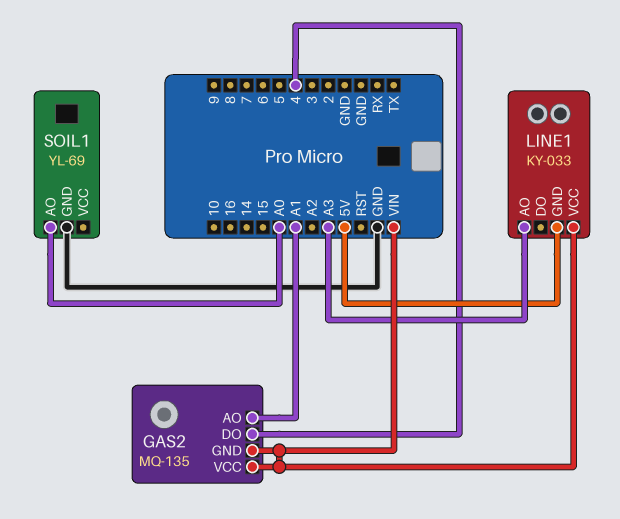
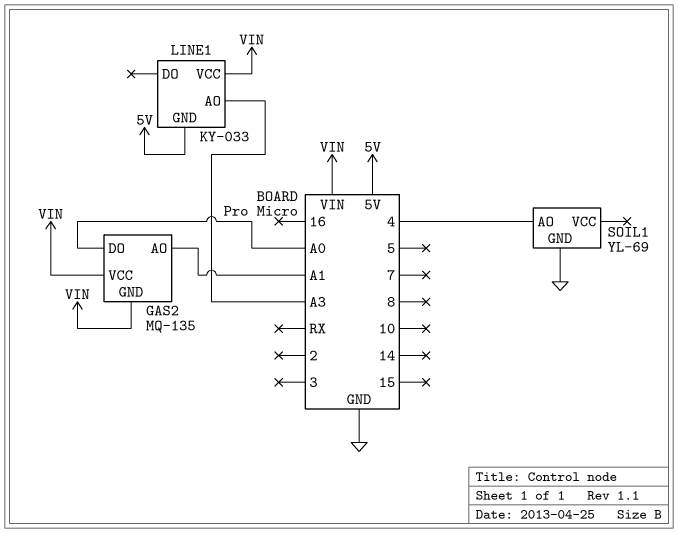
GAS2 pin DO: 4 -> A0
SOIL1 pin AO: A0 -> 4

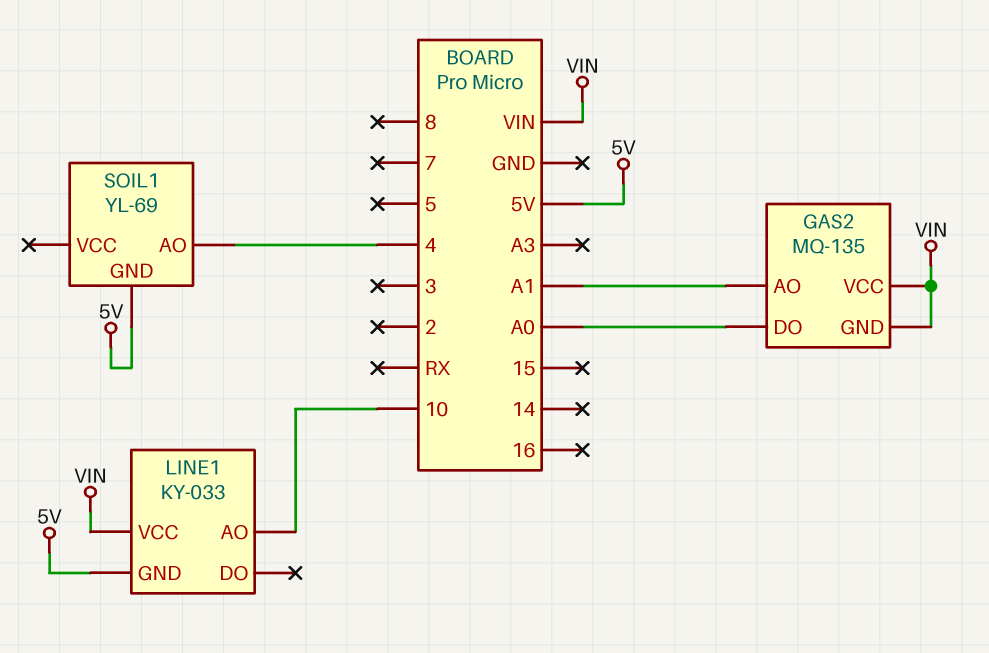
LINE1 pin AO: A3 -> 10
SOIL1 pin GND: GND -> 5V

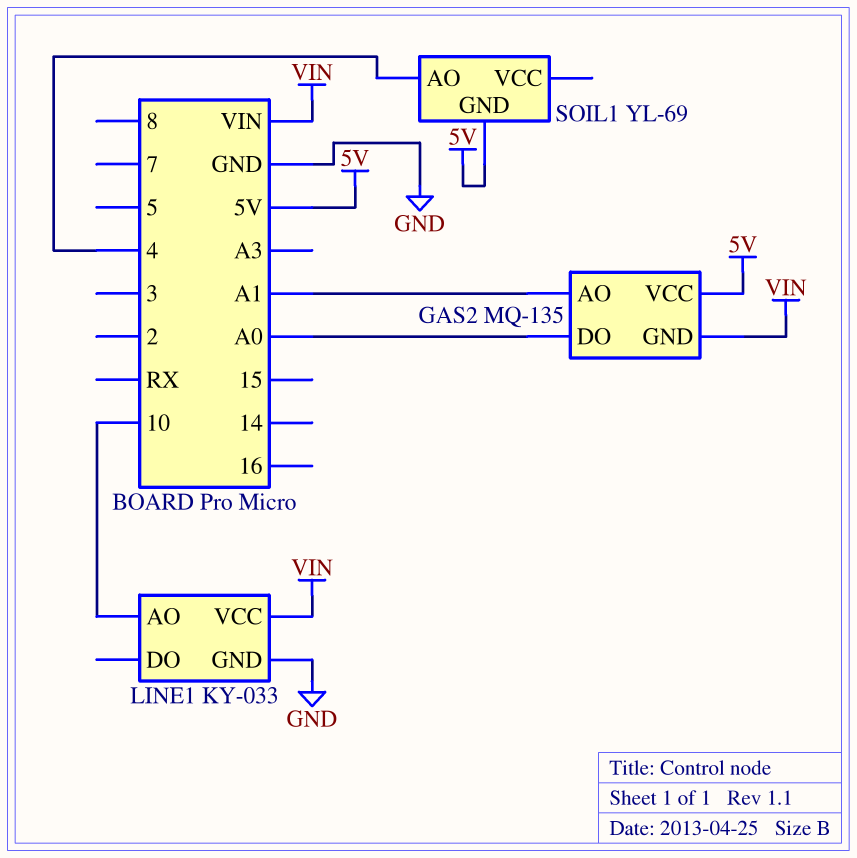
GAS2 pin VCC: VIN -> 5V
LINE1 pin GND: 5V -> GND

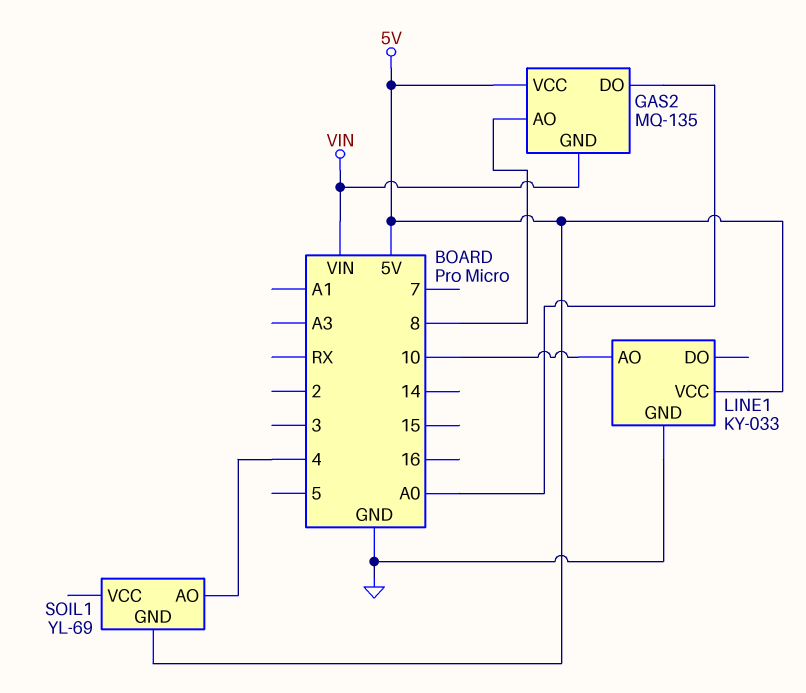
GAS2 pin AO: A1 -> 8
LINE1 pin VCC: VIN -> 5V

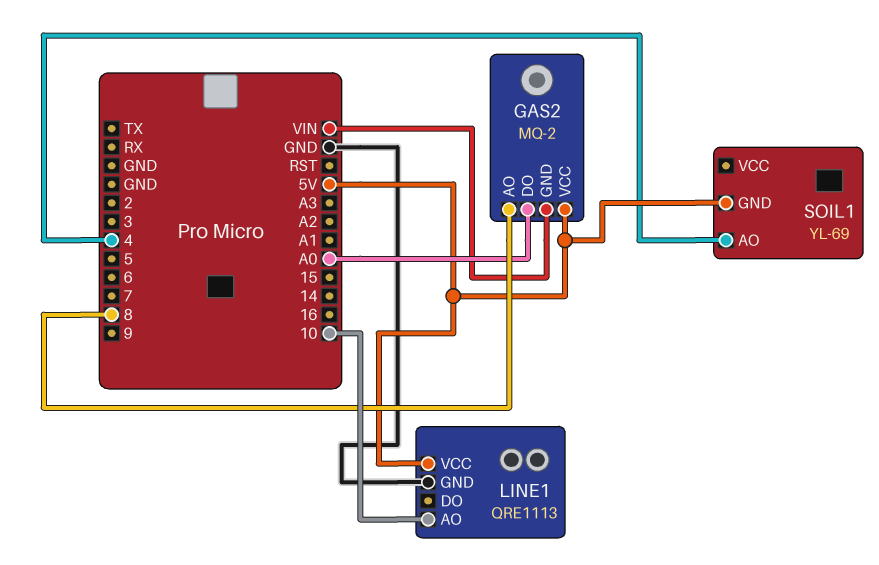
GAS2: MQ-135 -> MQ-2
LINE1: KY-033 -> QRE1113

